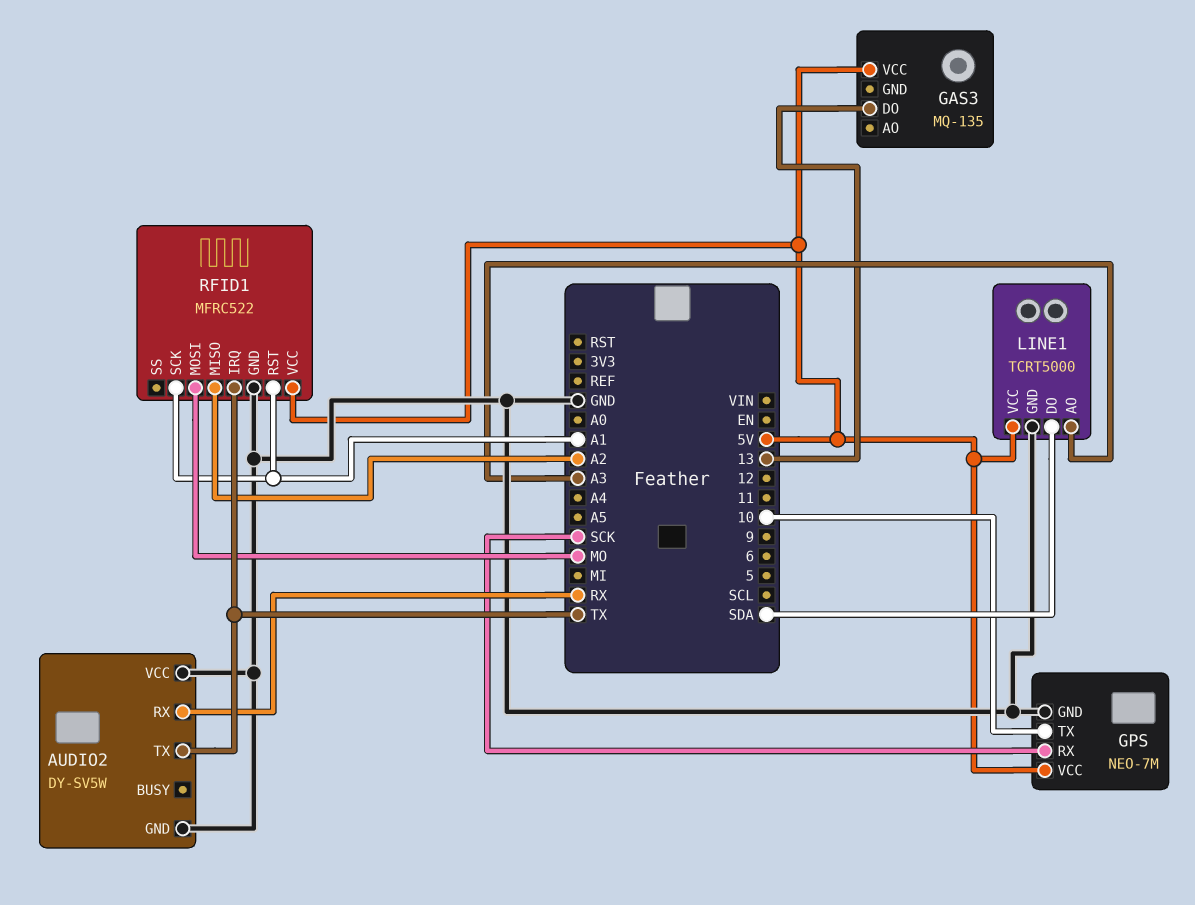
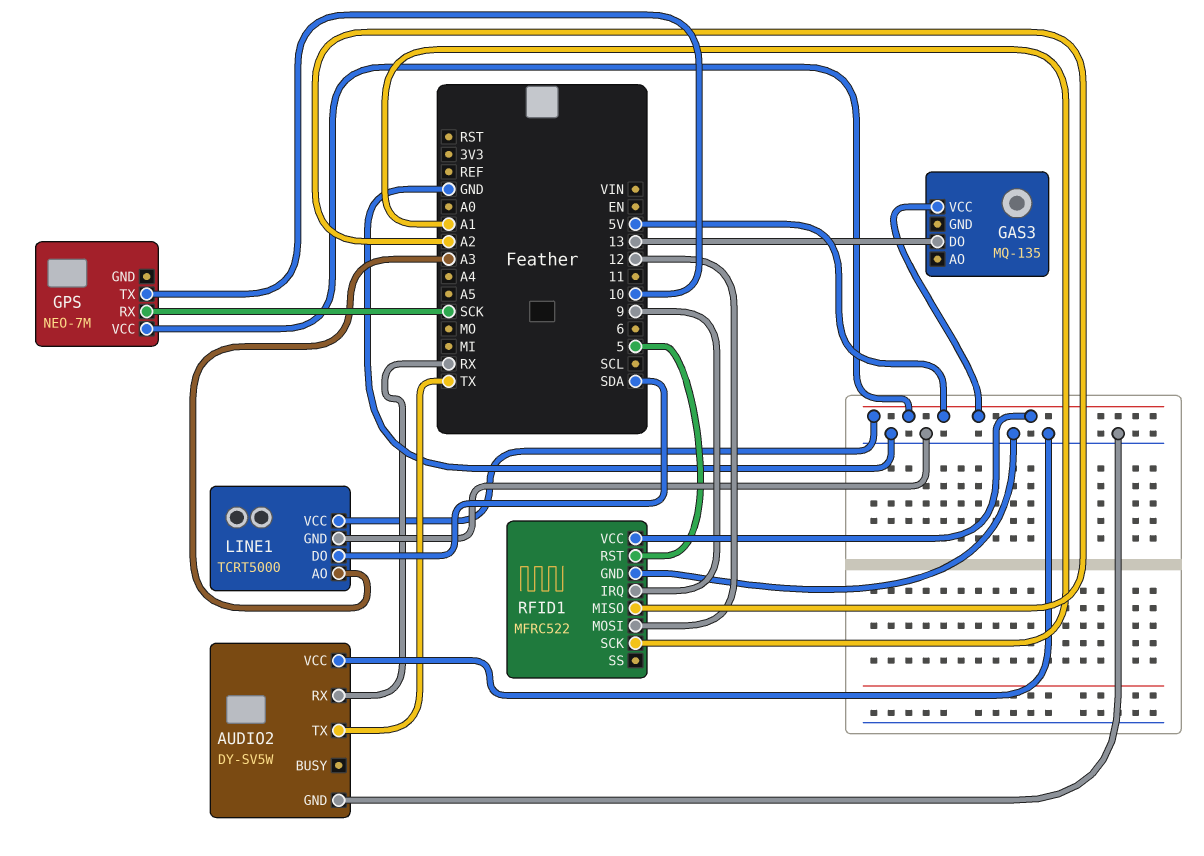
GPS pin GND: GND -> none
RFID1 pin IRQ: TX -> 9
RFID1 pin MOSI: MO -> 12
RFID1 pin RST: A1 -> 5

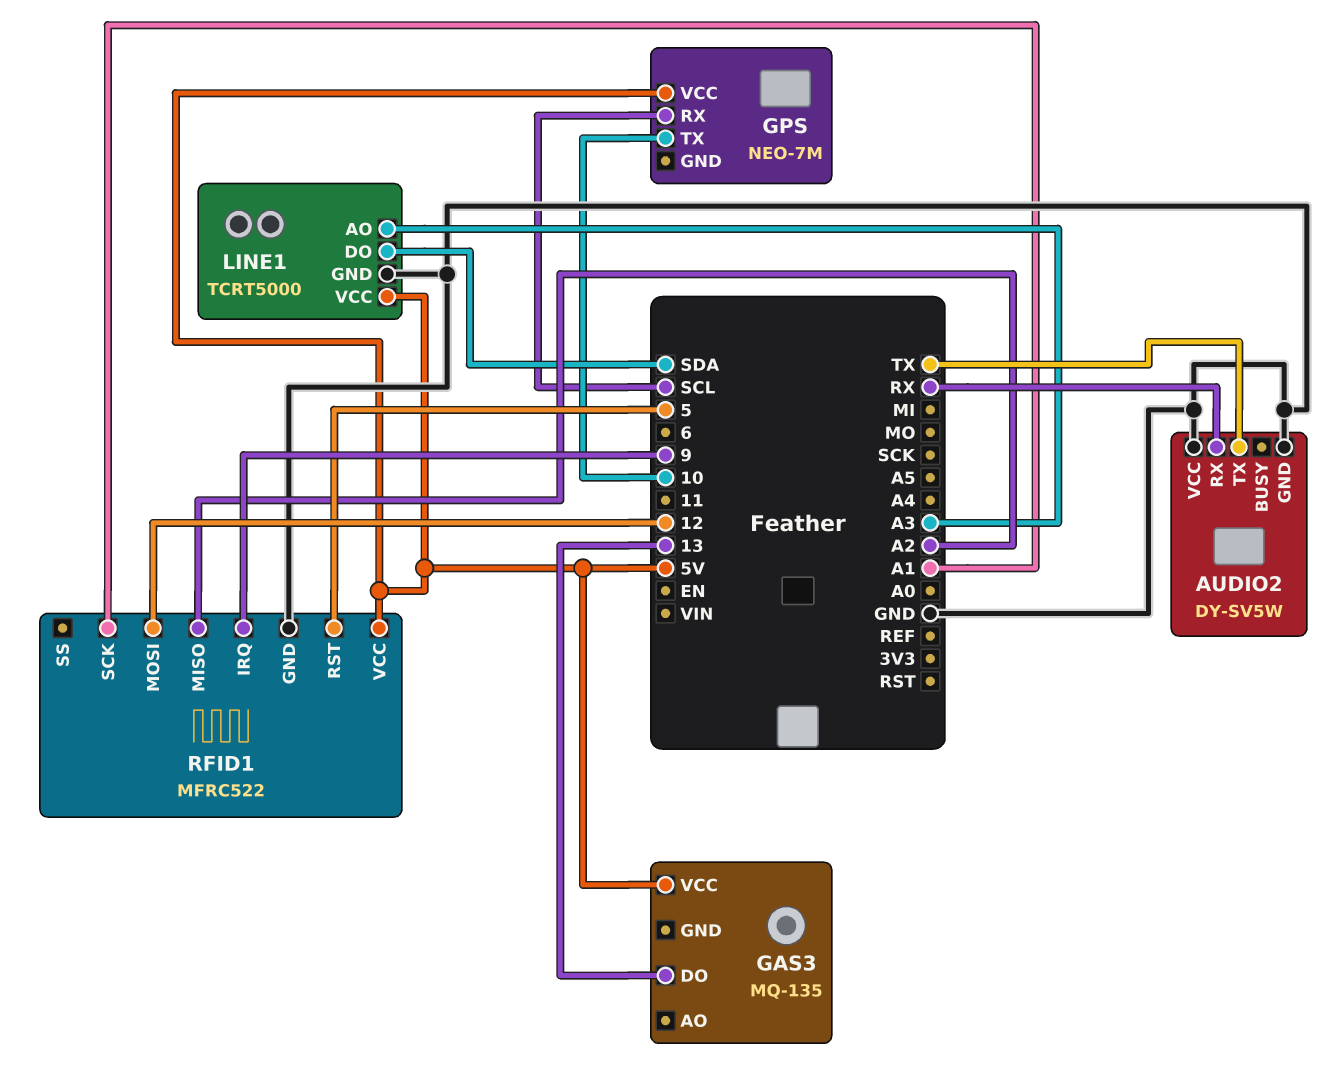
GPS pin RX: SCK -> SCL

